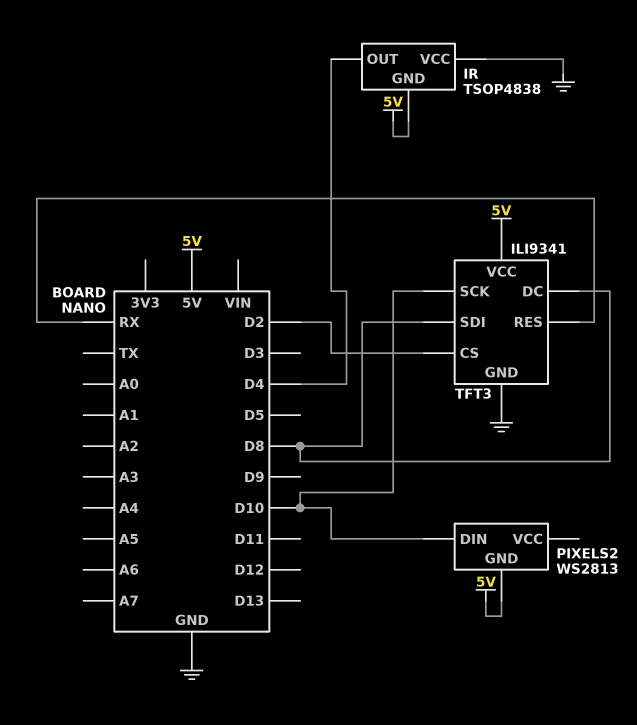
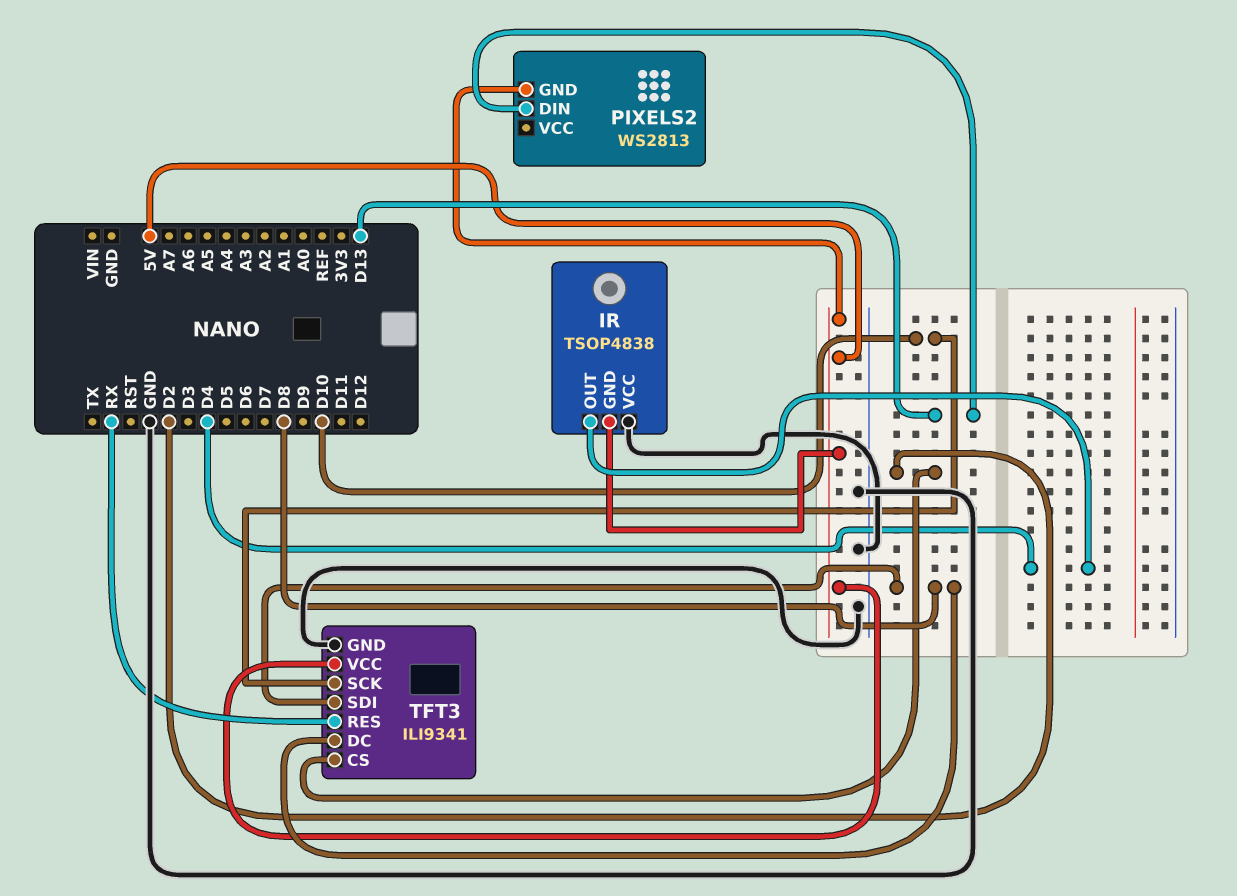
PIXELS2 pin DIN: D10 -> D13

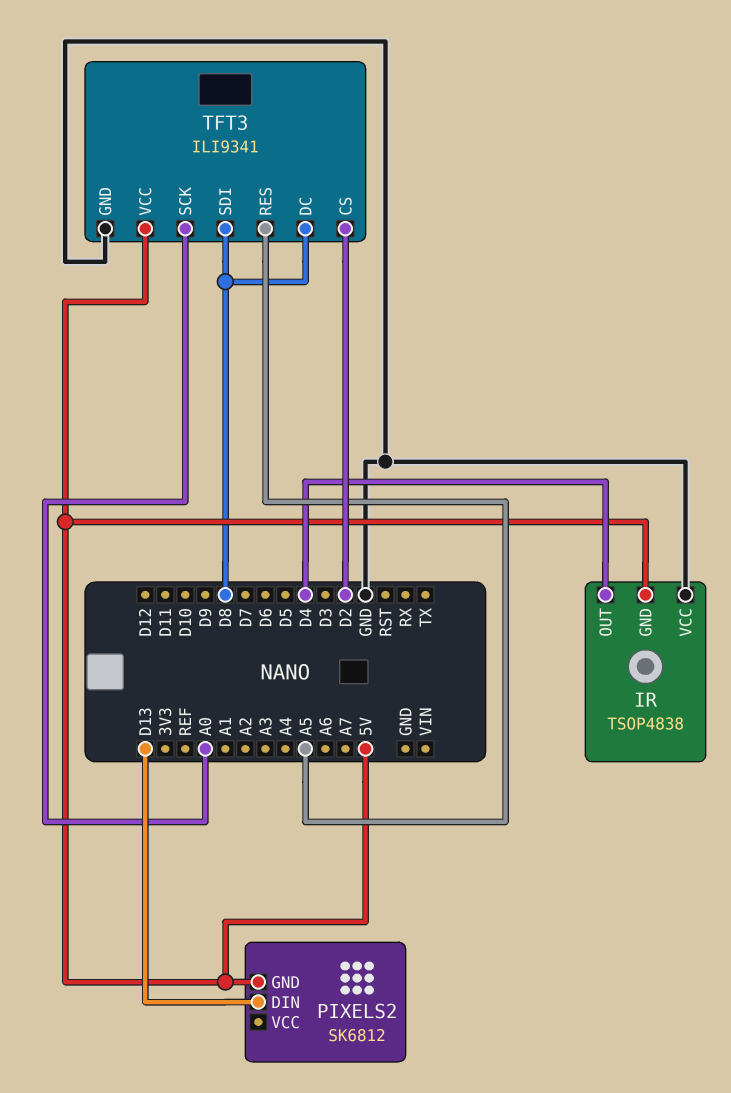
PIXELS2: WS2813 -> SK6812
TFT3 pin RES: RX -> A5
TFT3 pin SCK: D10 -> A0

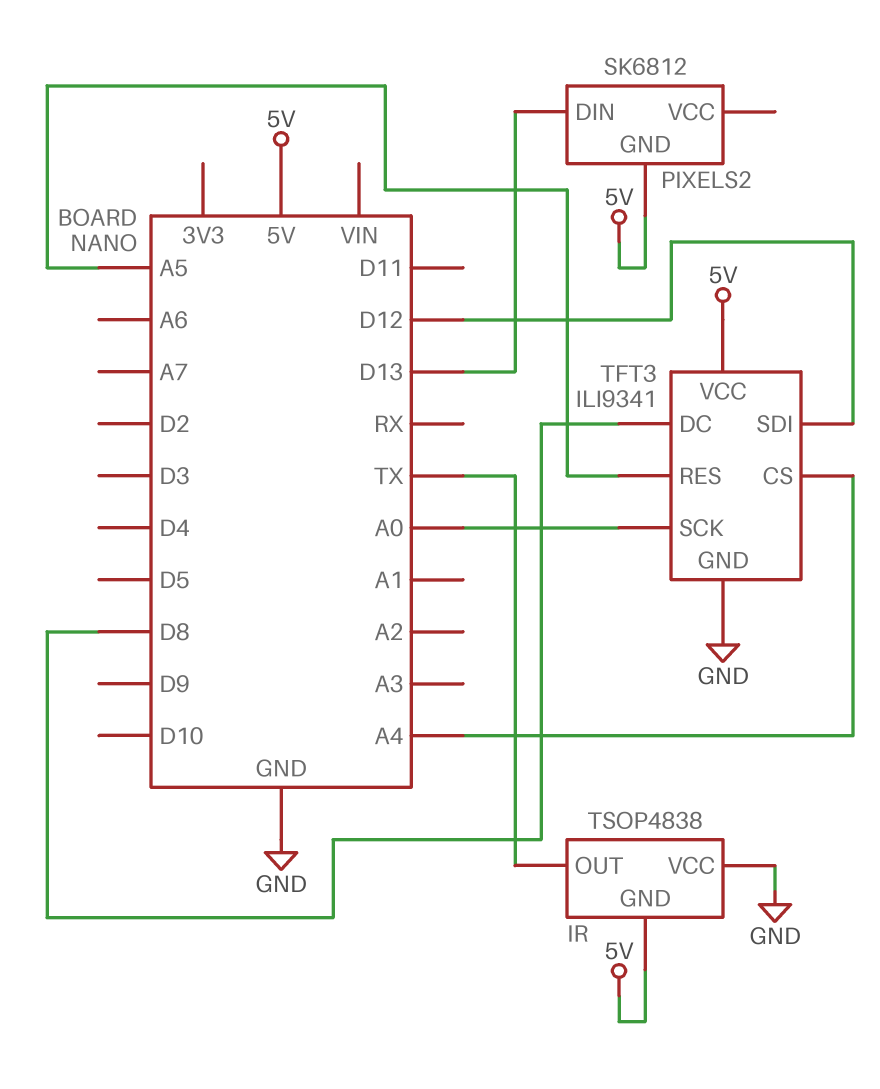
IR pin OUT: D4 -> TX
TFT3 pin CS: D2 -> A4
TFT3 pin SDI: D8 -> D12

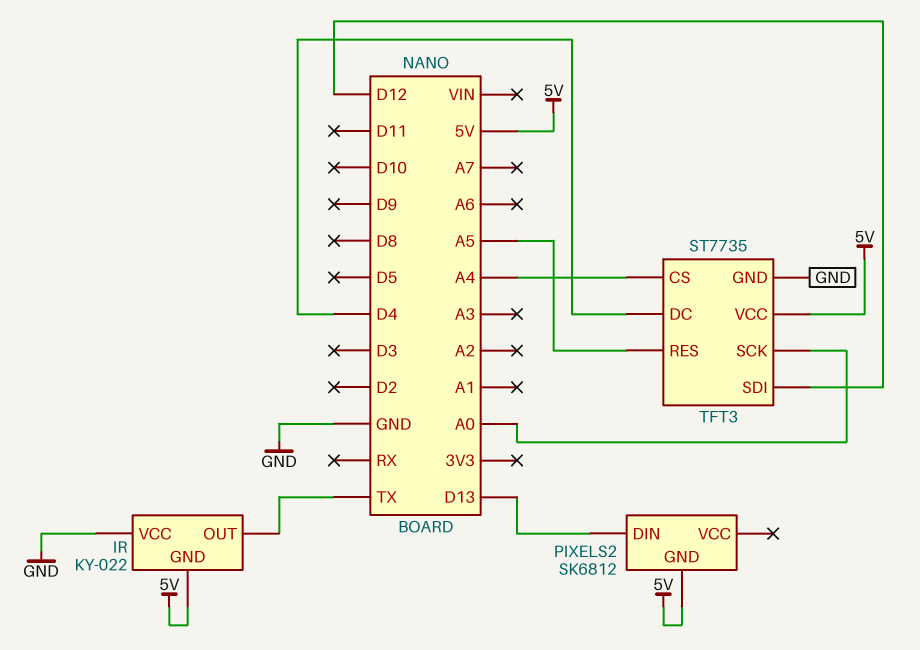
IR: TSOP4838 -> KY-022
TFT3: ILI9341 -> ST7735
TFT3 pin DC: D8 -> D4

